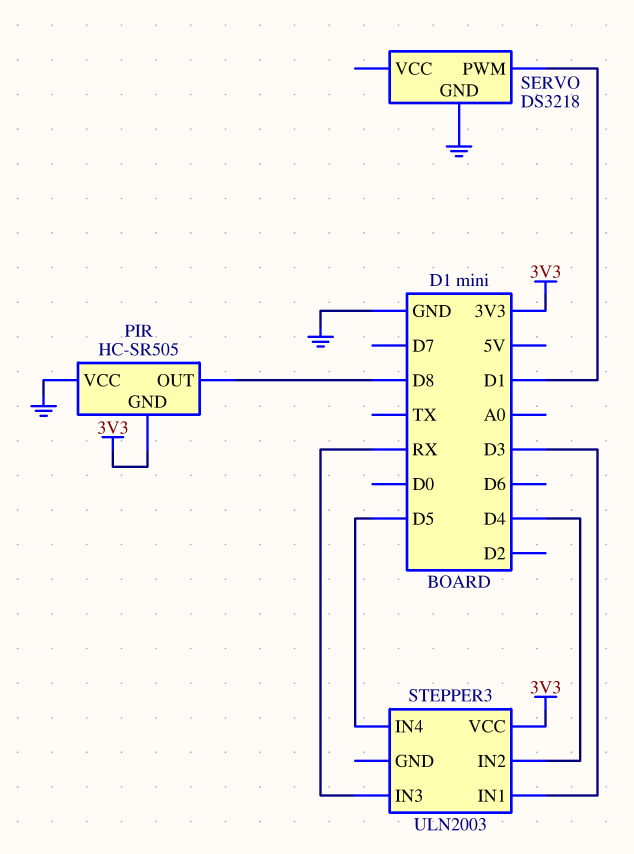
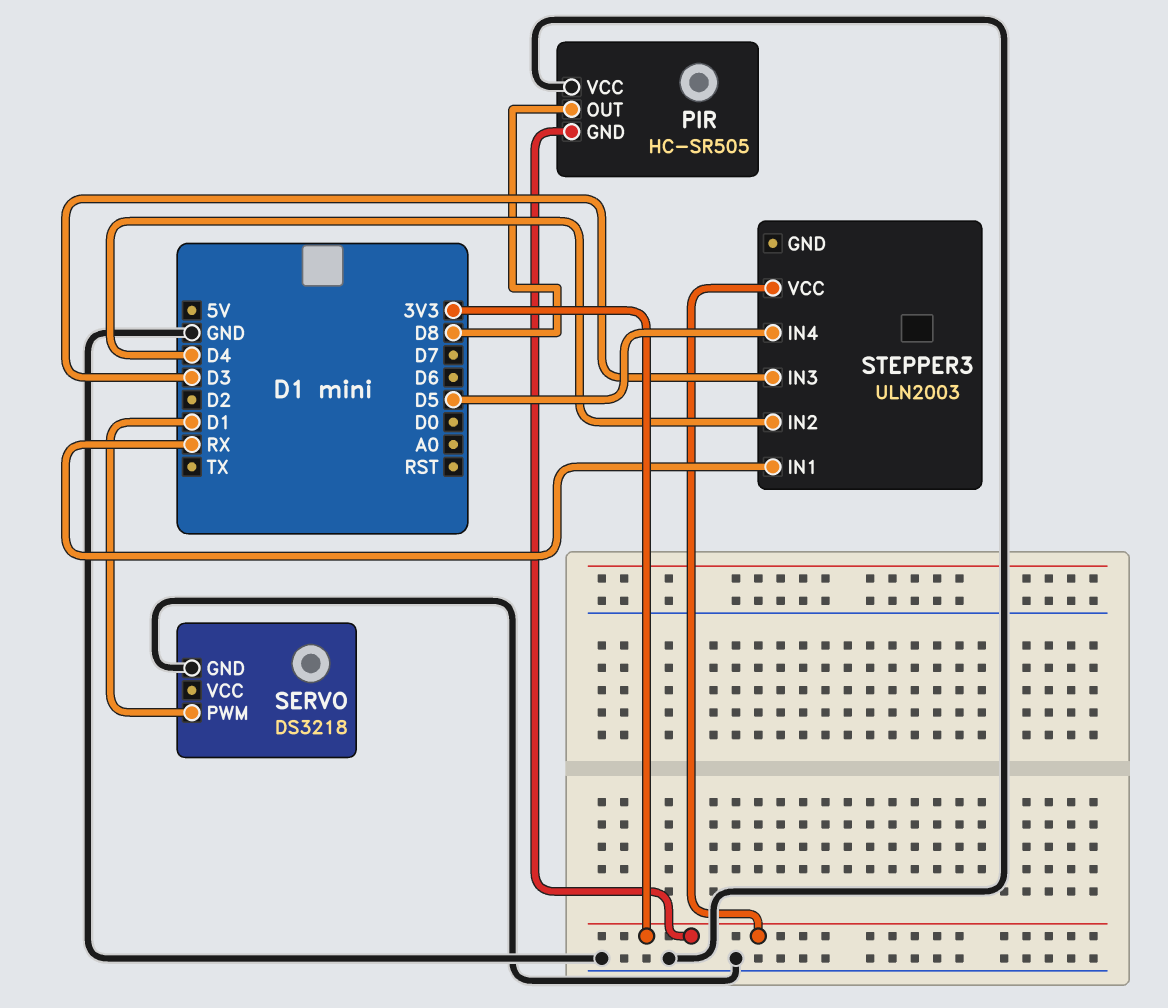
STEPPER3 pin IN1: D3 -> RX
STEPPER3 pin IN3: RX -> D3

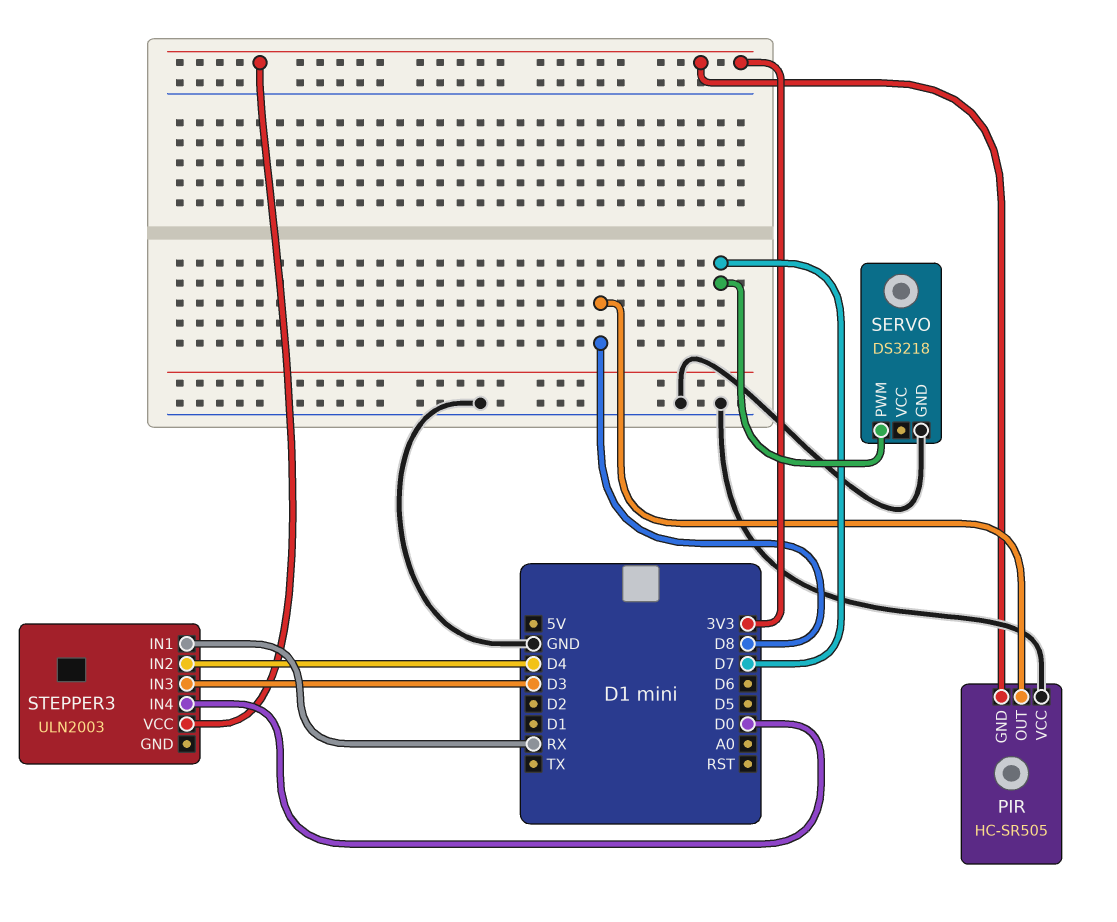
SERVO pin PWM: D1 -> D7
STEPPER3 pin IN4: D5 -> D0

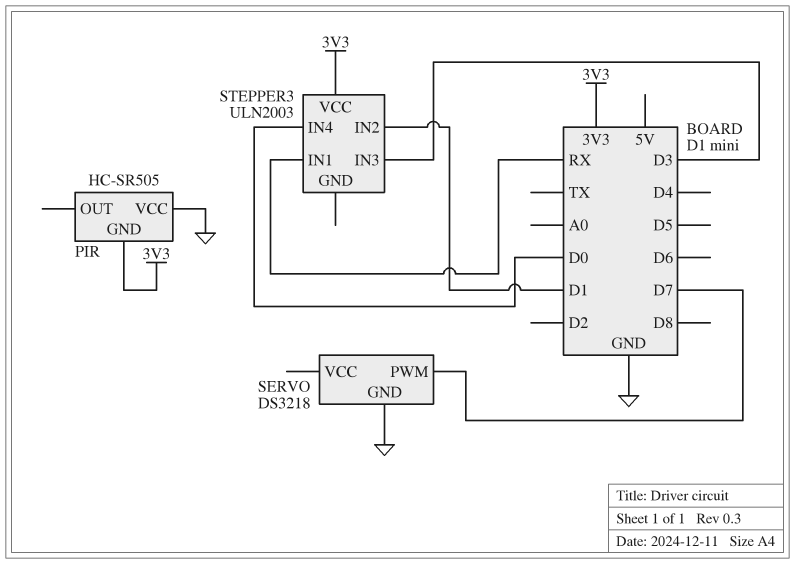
PIR pin OUT: D8 -> none
STEPPER3 pin IN2: D4 -> D1

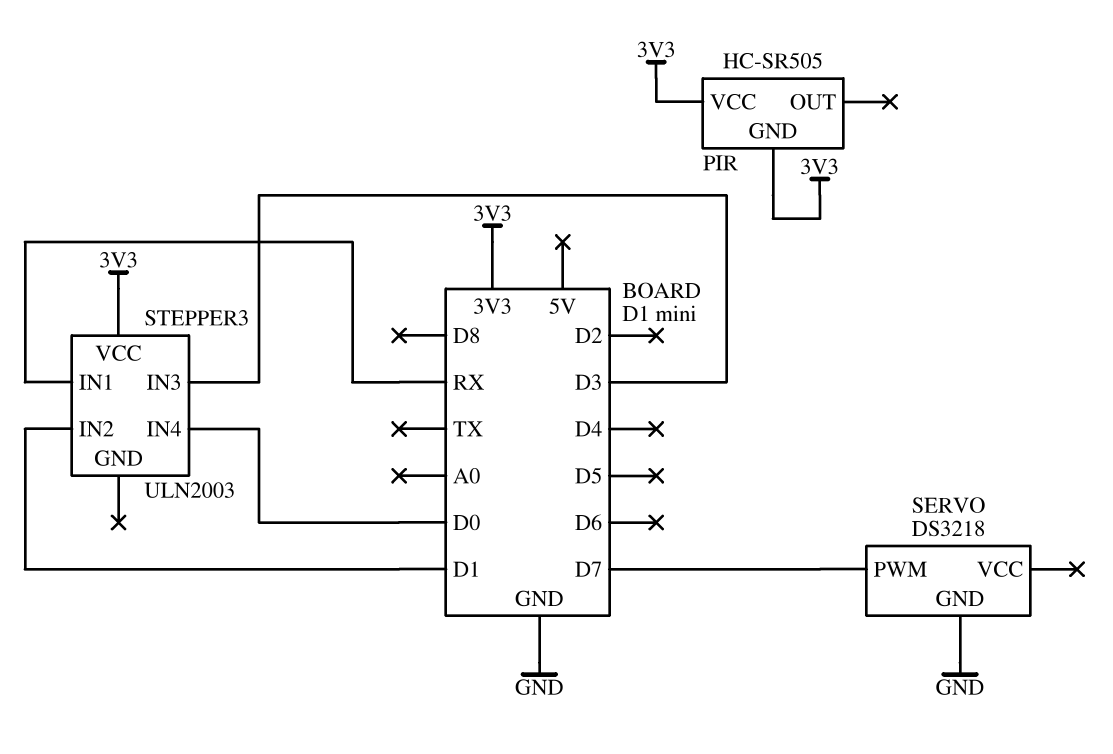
PIR pin VCC: GND -> 3V3

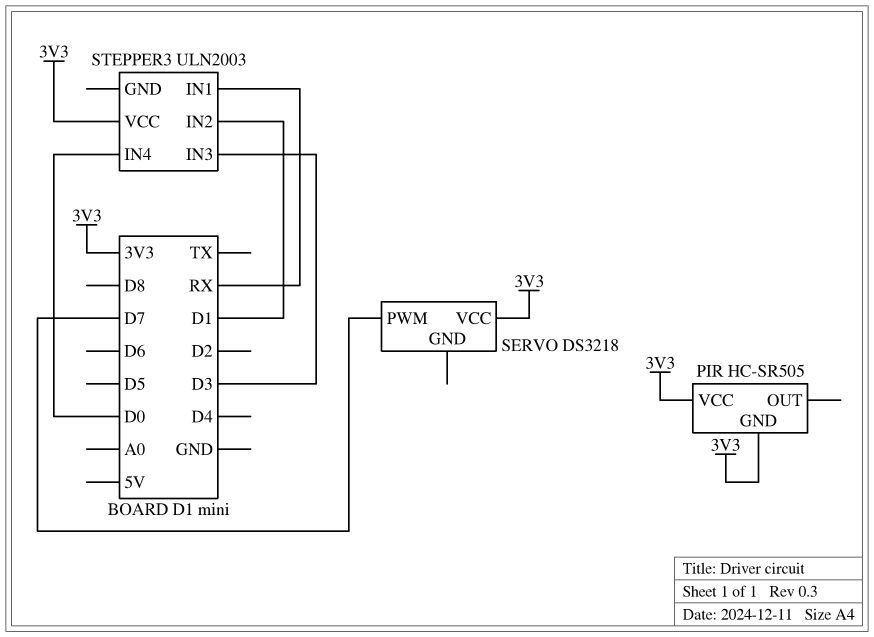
SERVO pin GND: GND -> none
SERVO pin VCC: none -> 3V3

